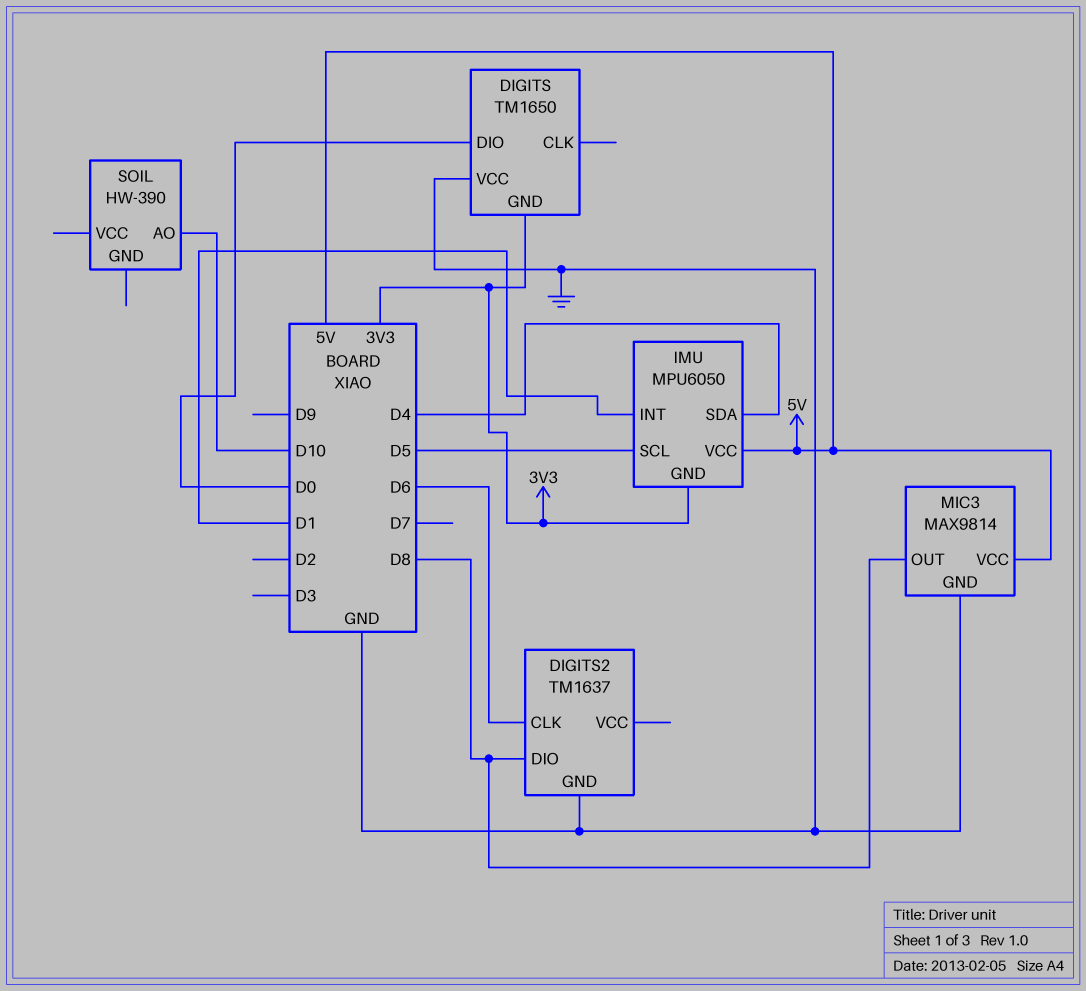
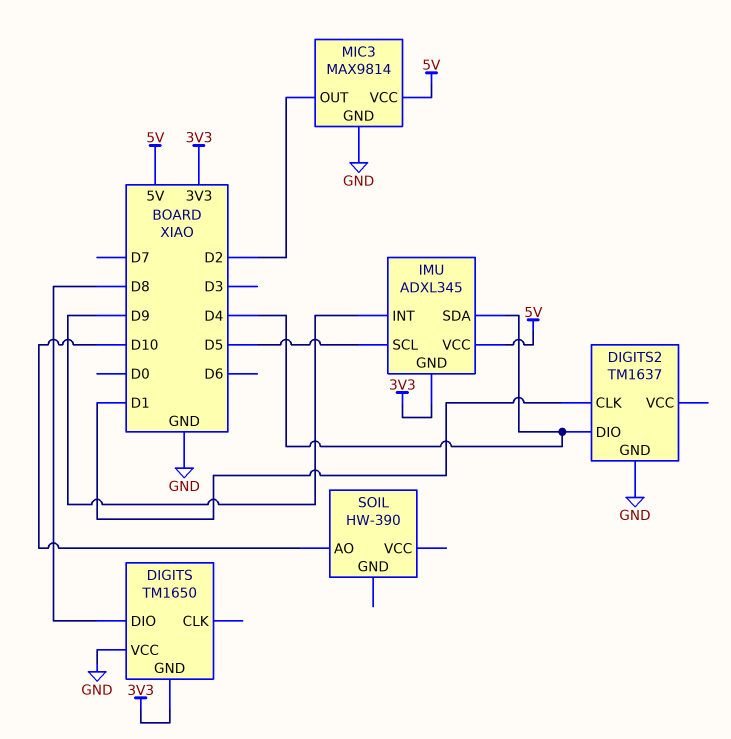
DIGITS pin DIO: D0 -> D8
DIGITS2 pin CLK: D6 -> D1
DIGITS2 pin DIO: D8 -> D4
IMU: MPU6050 -> ADXL345
IMU pin INT: D1 -> D9
MIC3 pin OUT: D8 -> D2

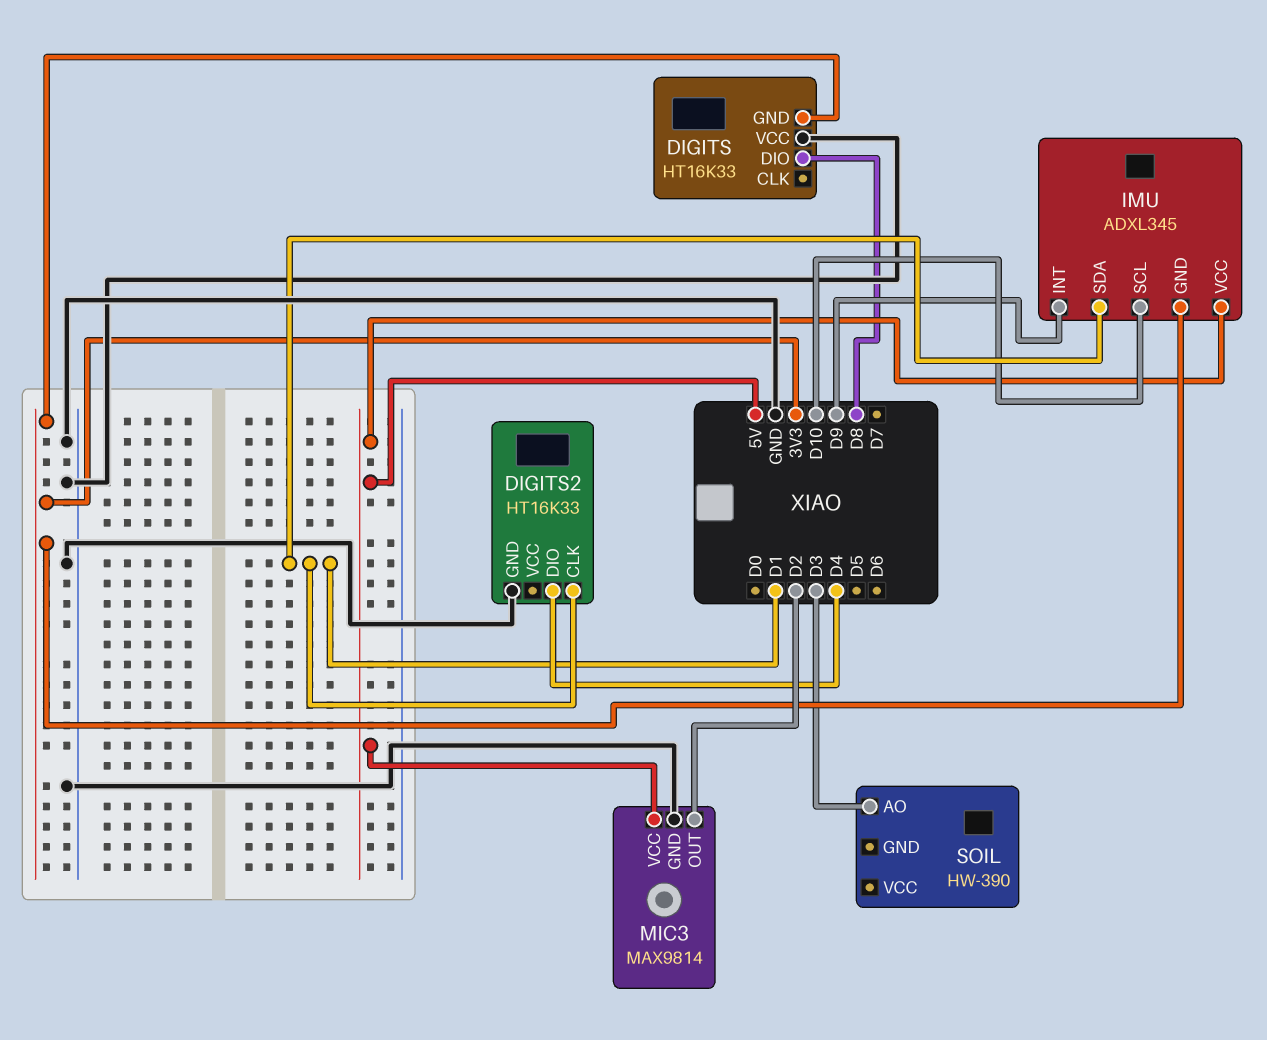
DIGITS: TM1650 -> HT16K33
DIGITS2: TM1637 -> HT16K33
IMU pin SCL: D5 -> D10
IMU pin SDA: D4 -> D1
SOIL pin AO: D10 -> D3

